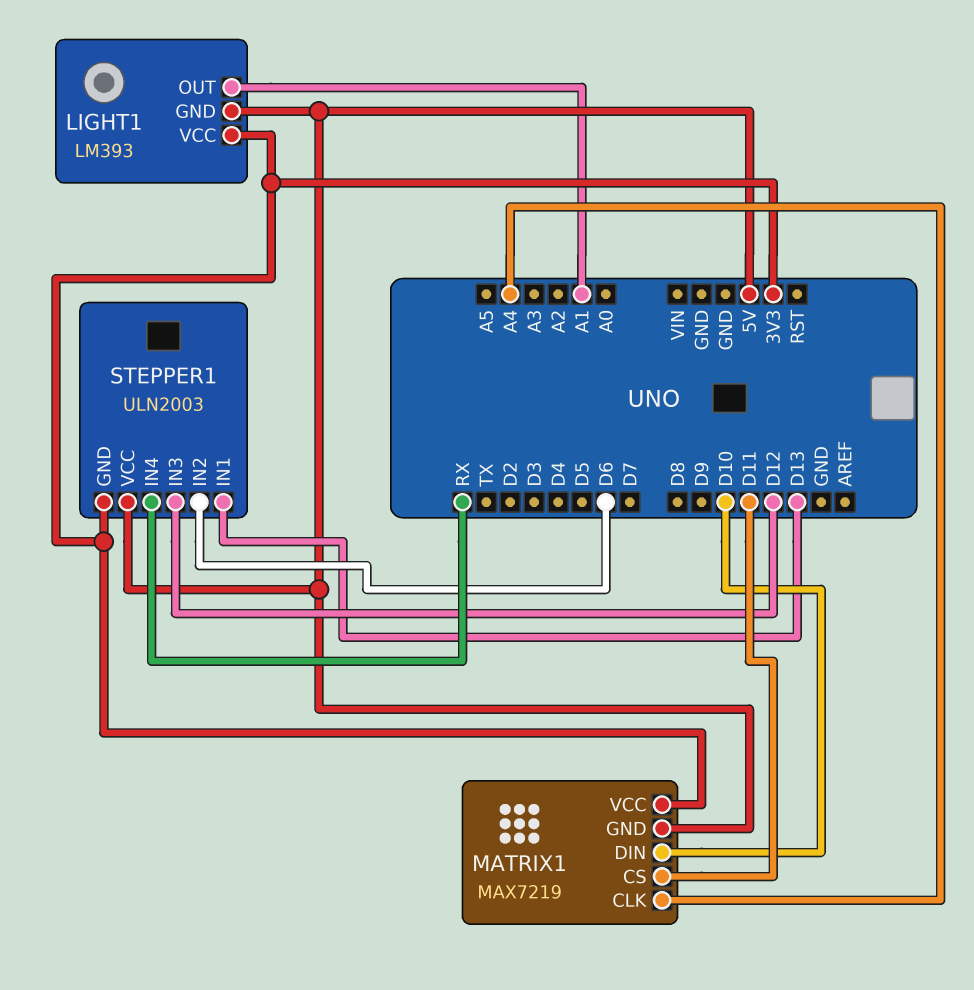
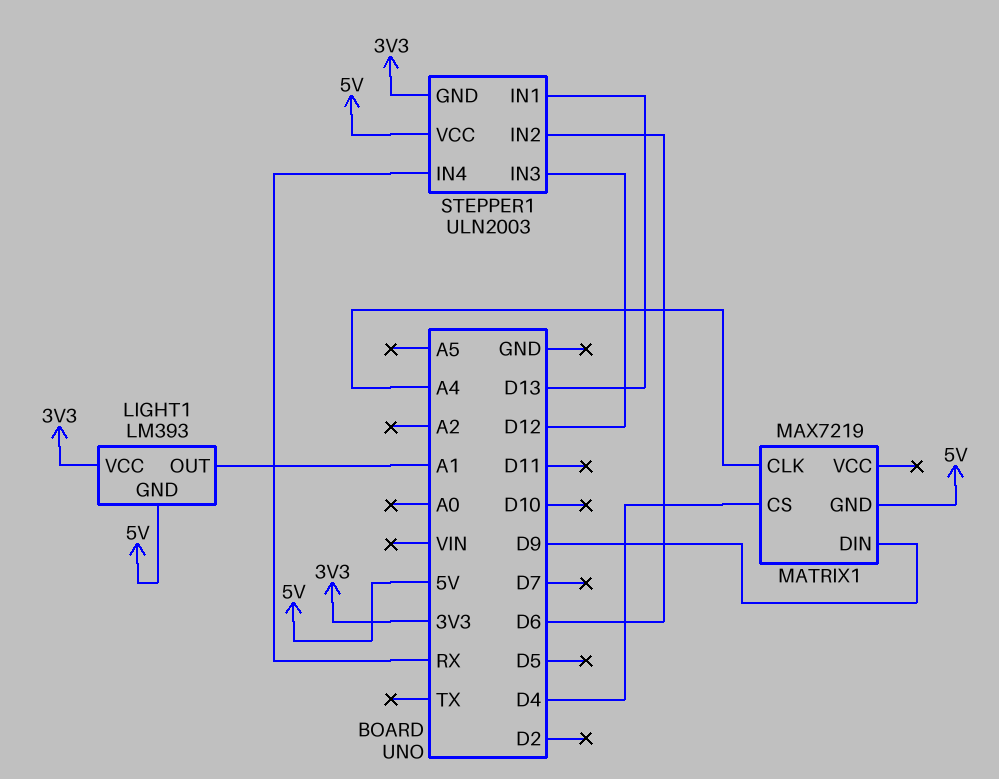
MATRIX1 pin CS: D11 -> D4
MATRIX1 pin DIN: D10 -> D9
MATRIX1 pin VCC: 3V3 -> none

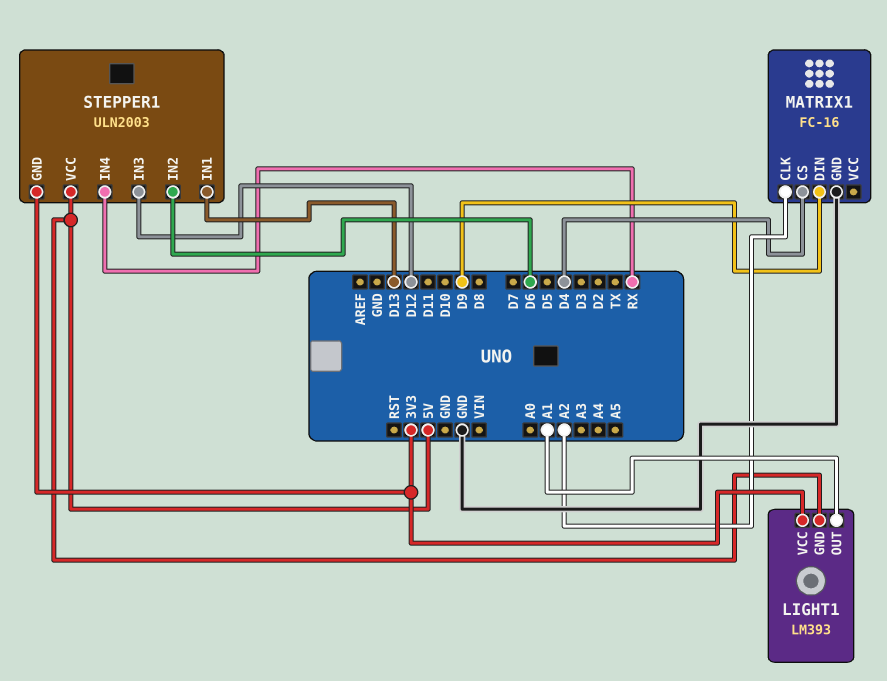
MATRIX1: MAX7219 -> FC-16
MATRIX1 pin CLK: A4 -> A2
MATRIX1 pin GND: 5V -> GND

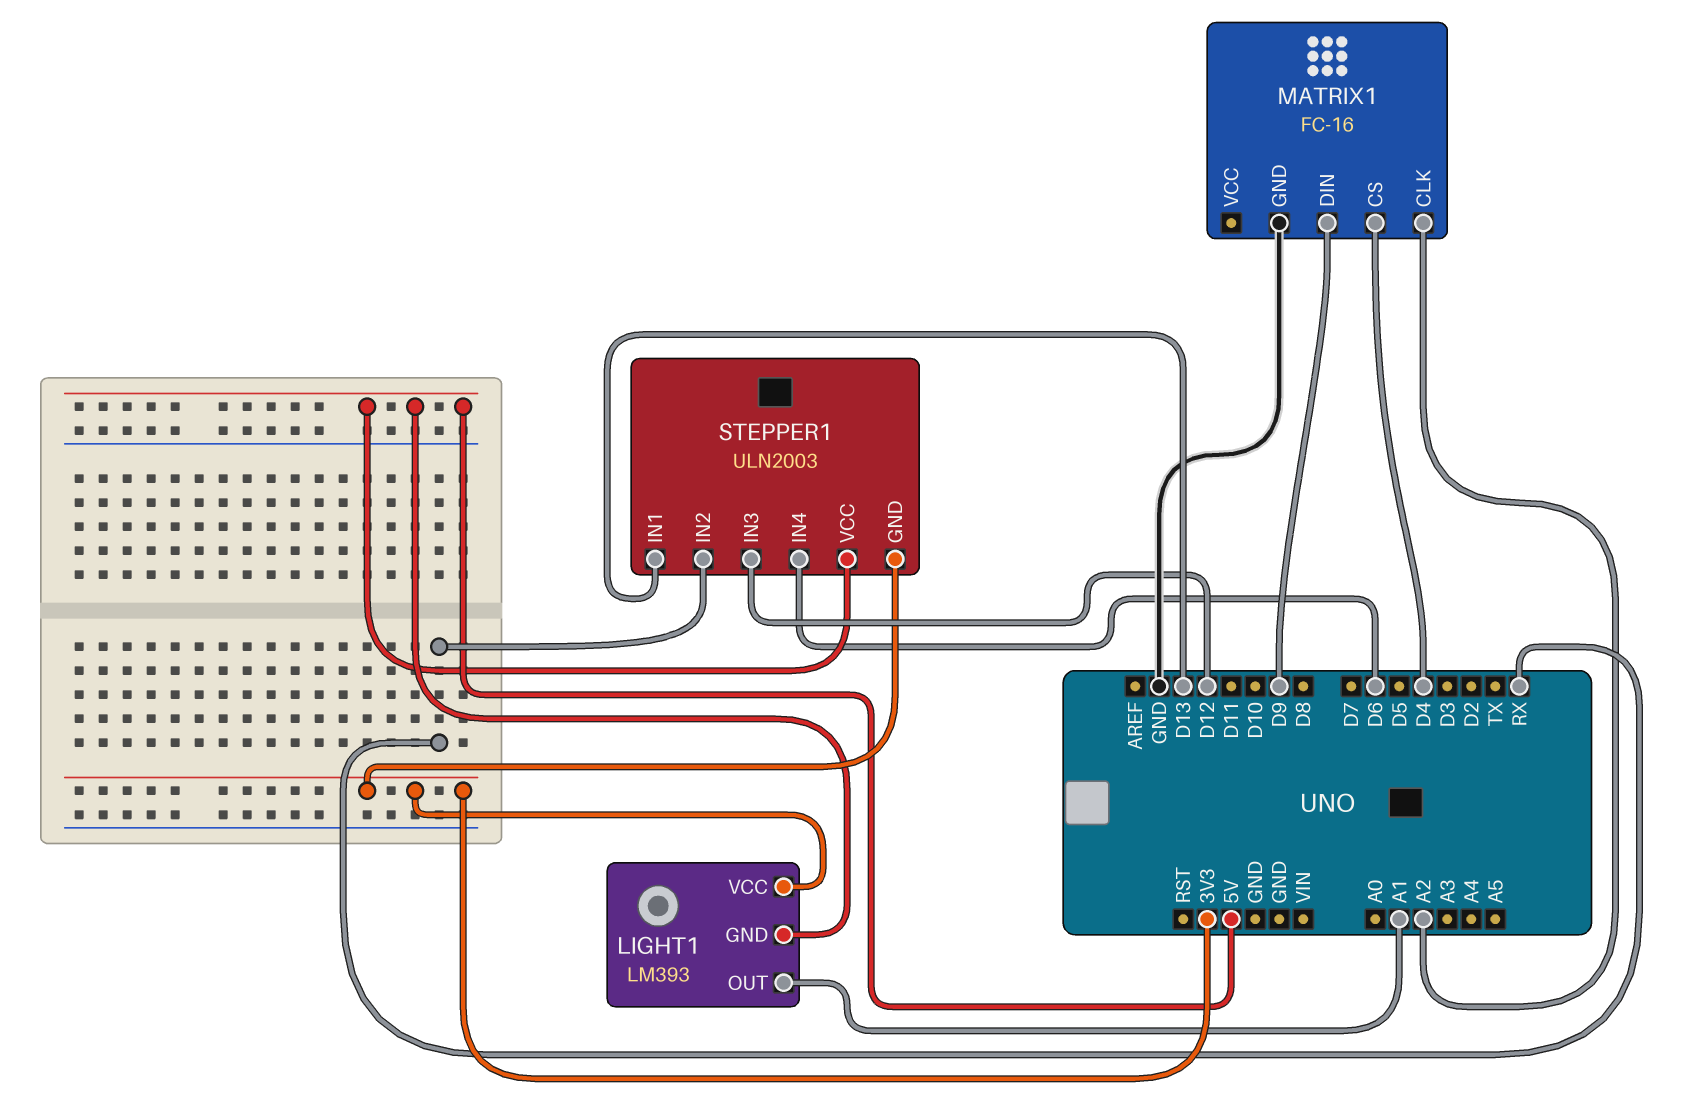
STEPPER1 pin IN2: D6 -> RX
STEPPER1 pin IN4: RX -> D6

